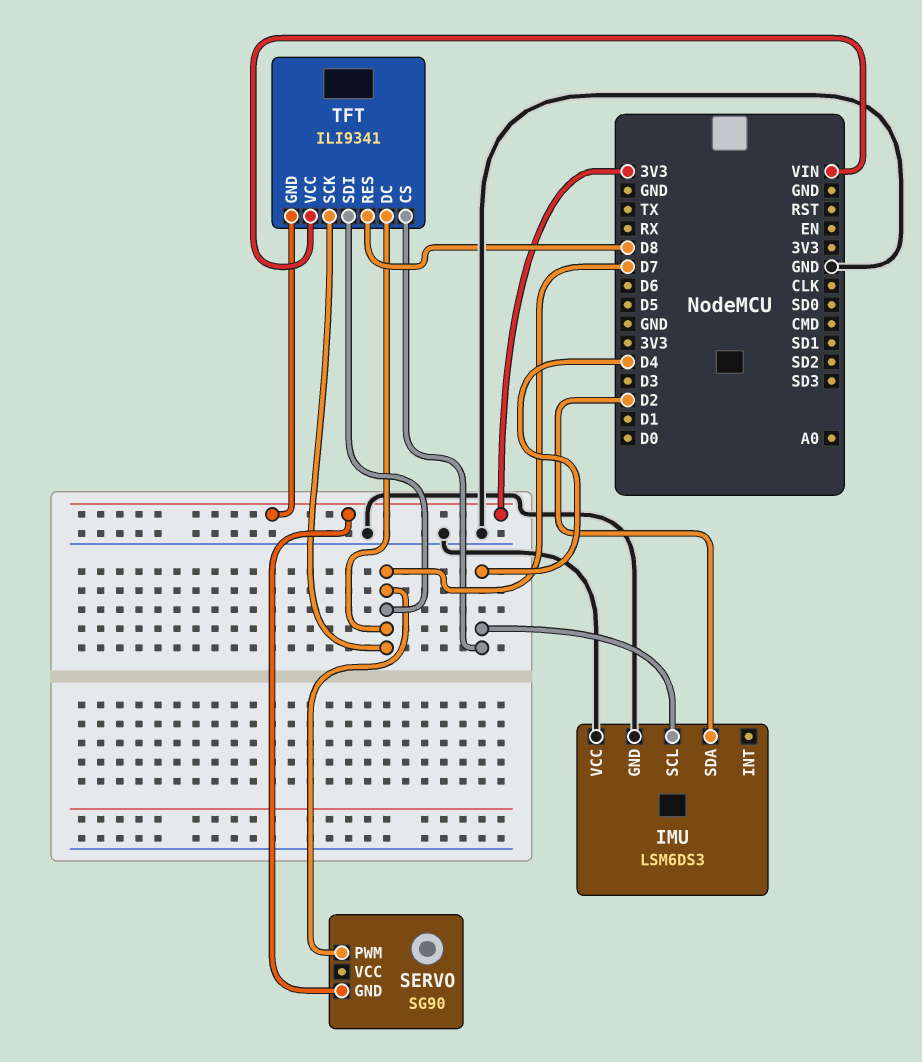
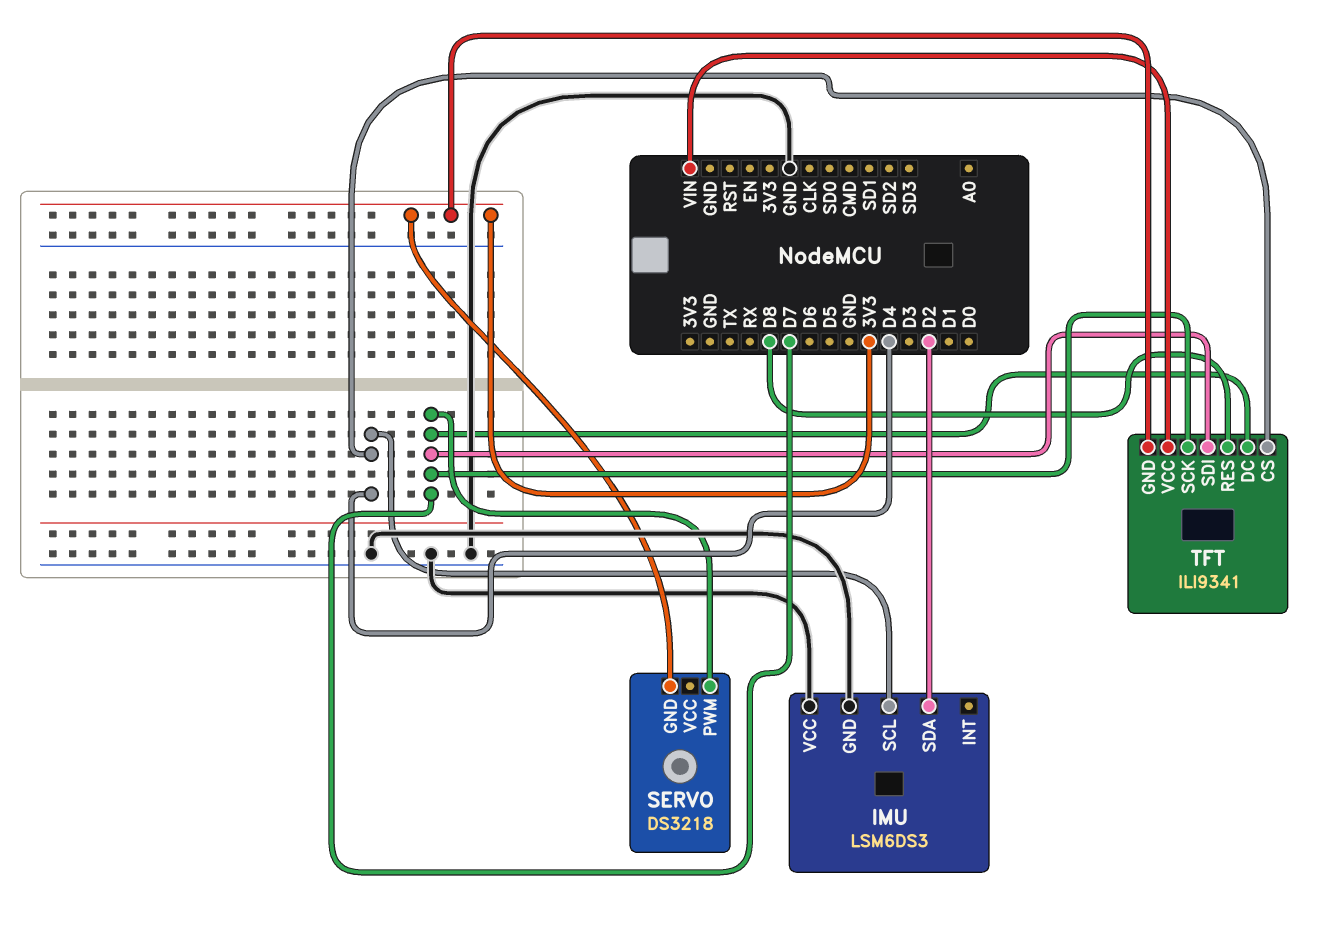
SERVO: SG90 -> DS3218

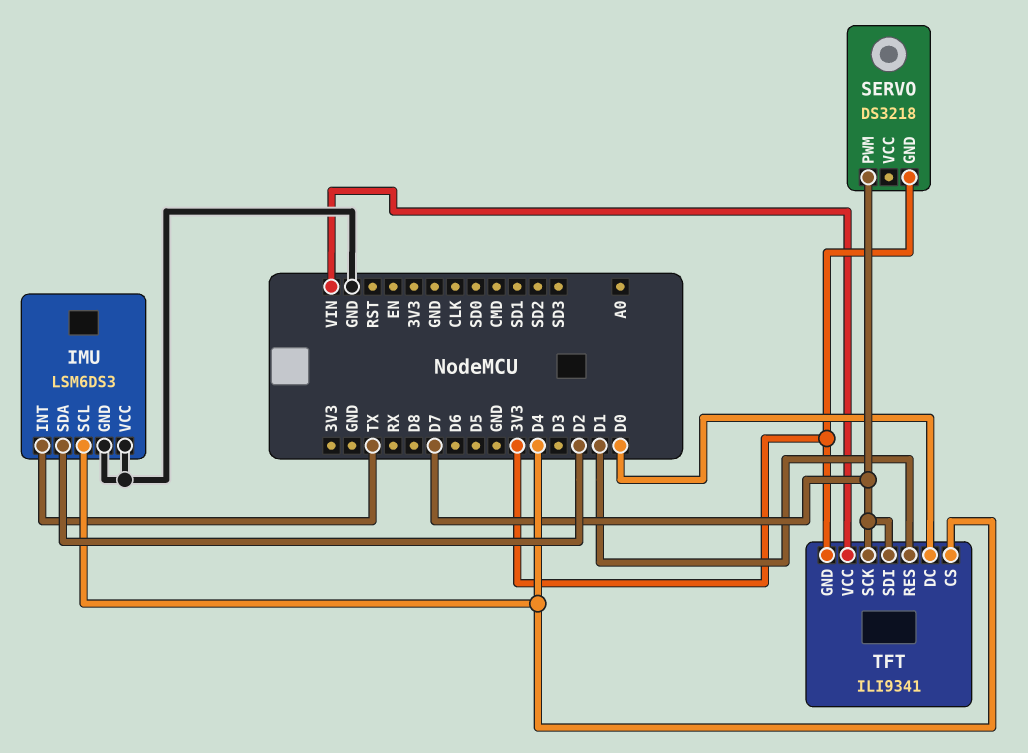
IMU pin INT: none -> TX
TFT pin DC: D7 -> D0
TFT pin RES: D8 -> D1

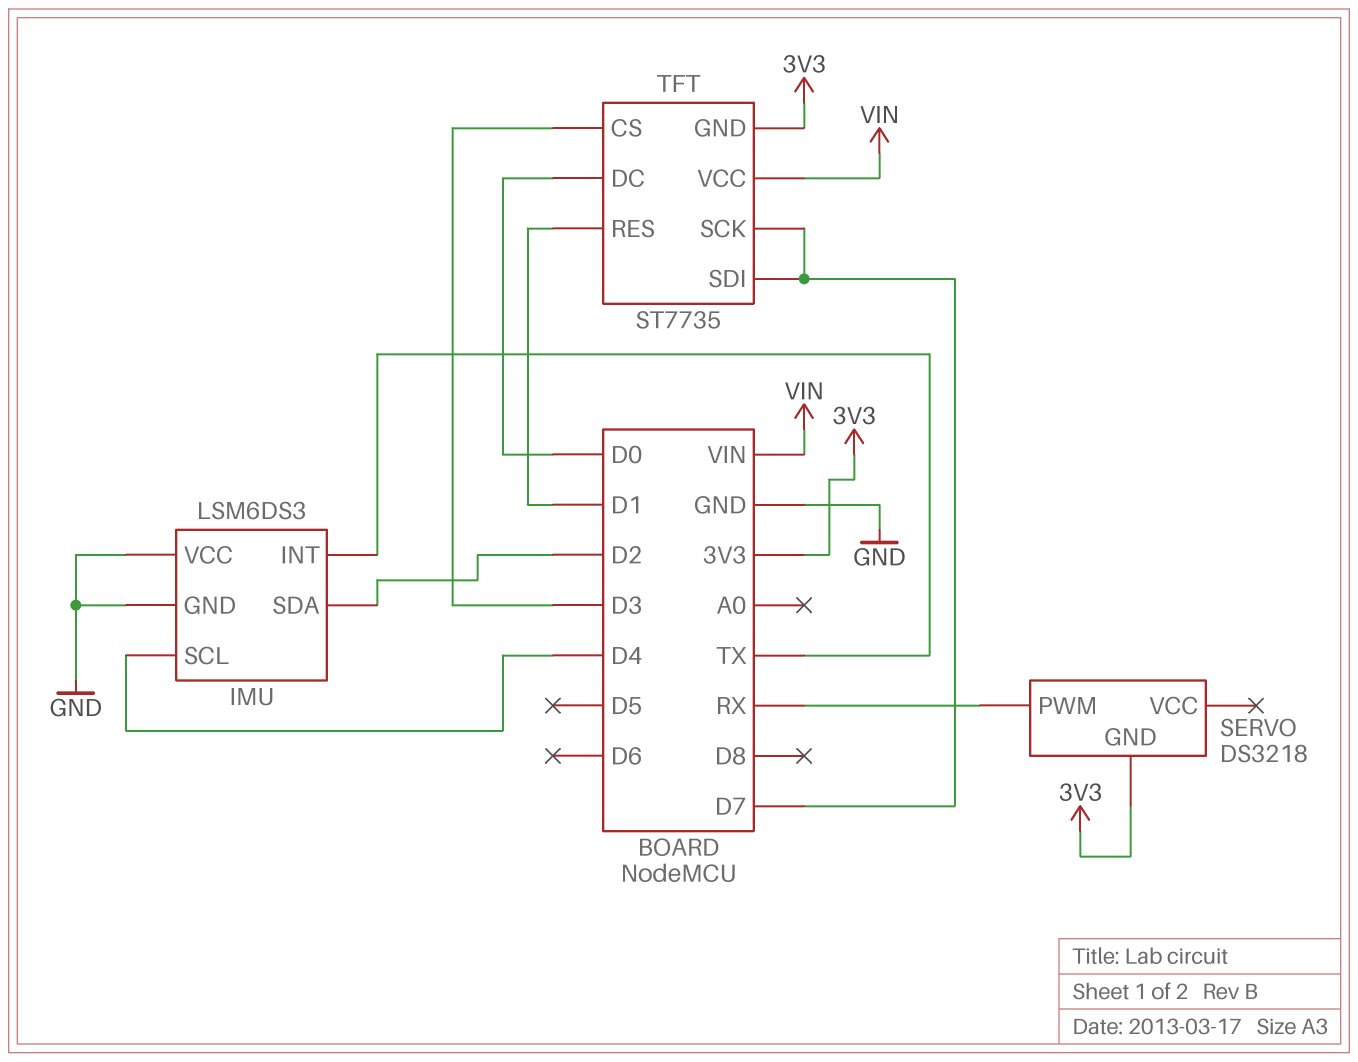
SERVO pin PWM: D7 -> RX
TFT: ILI9341 -> ST7735
TFT pin CS: D4 -> D3

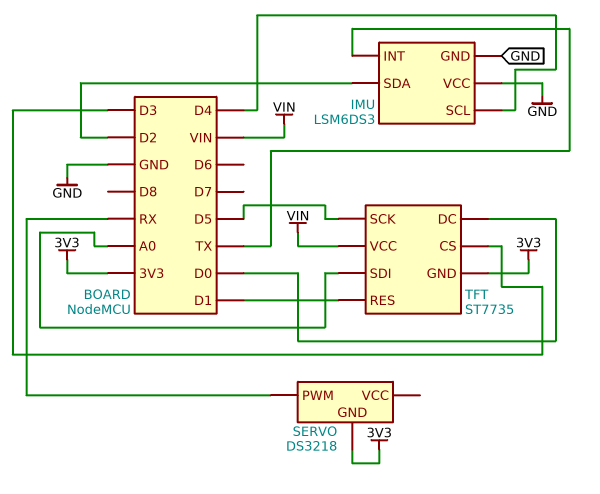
TFT pin SCK: D7 -> D5
TFT pin SDI: D7 -> A0

